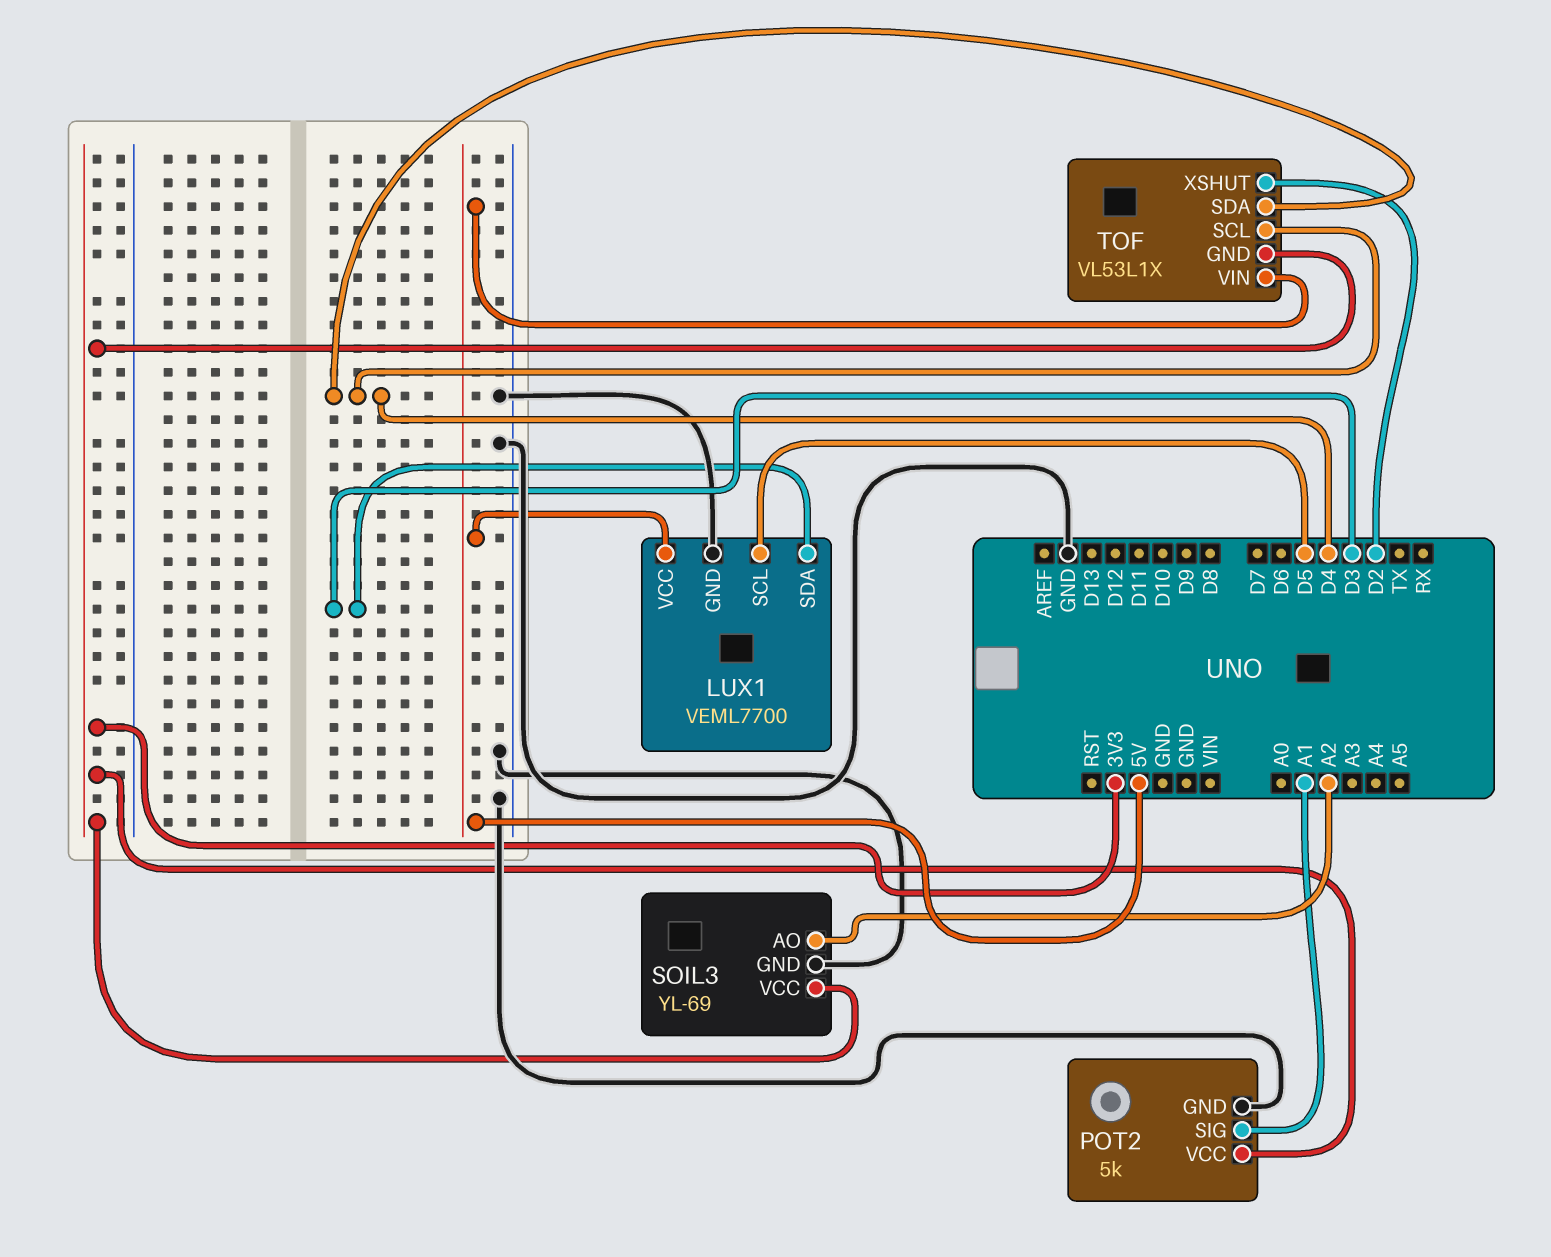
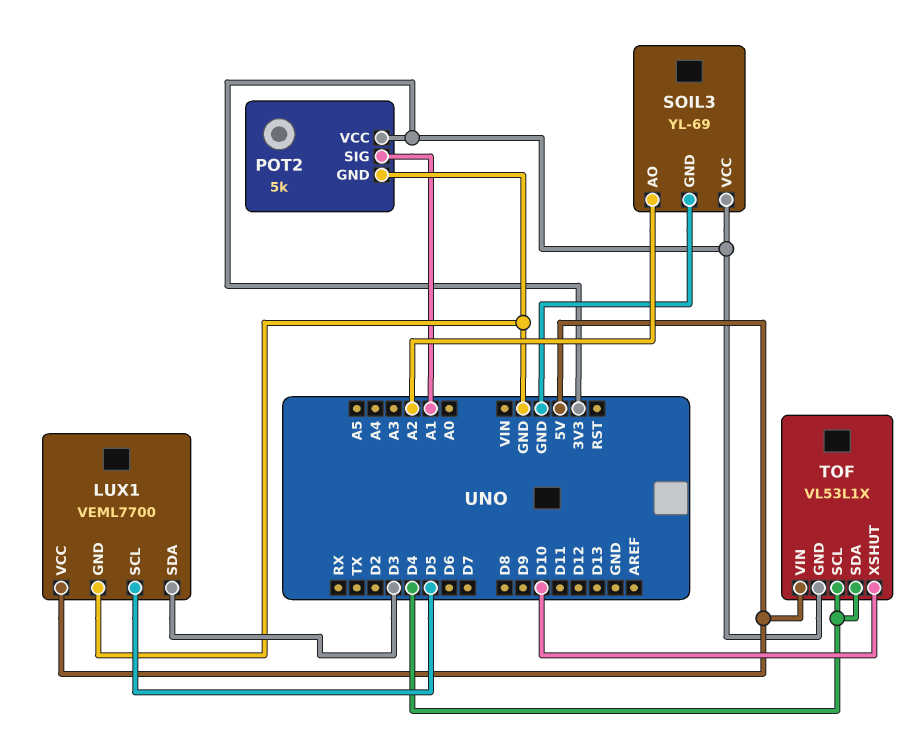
TOF pin XSHUT: D2 -> D10

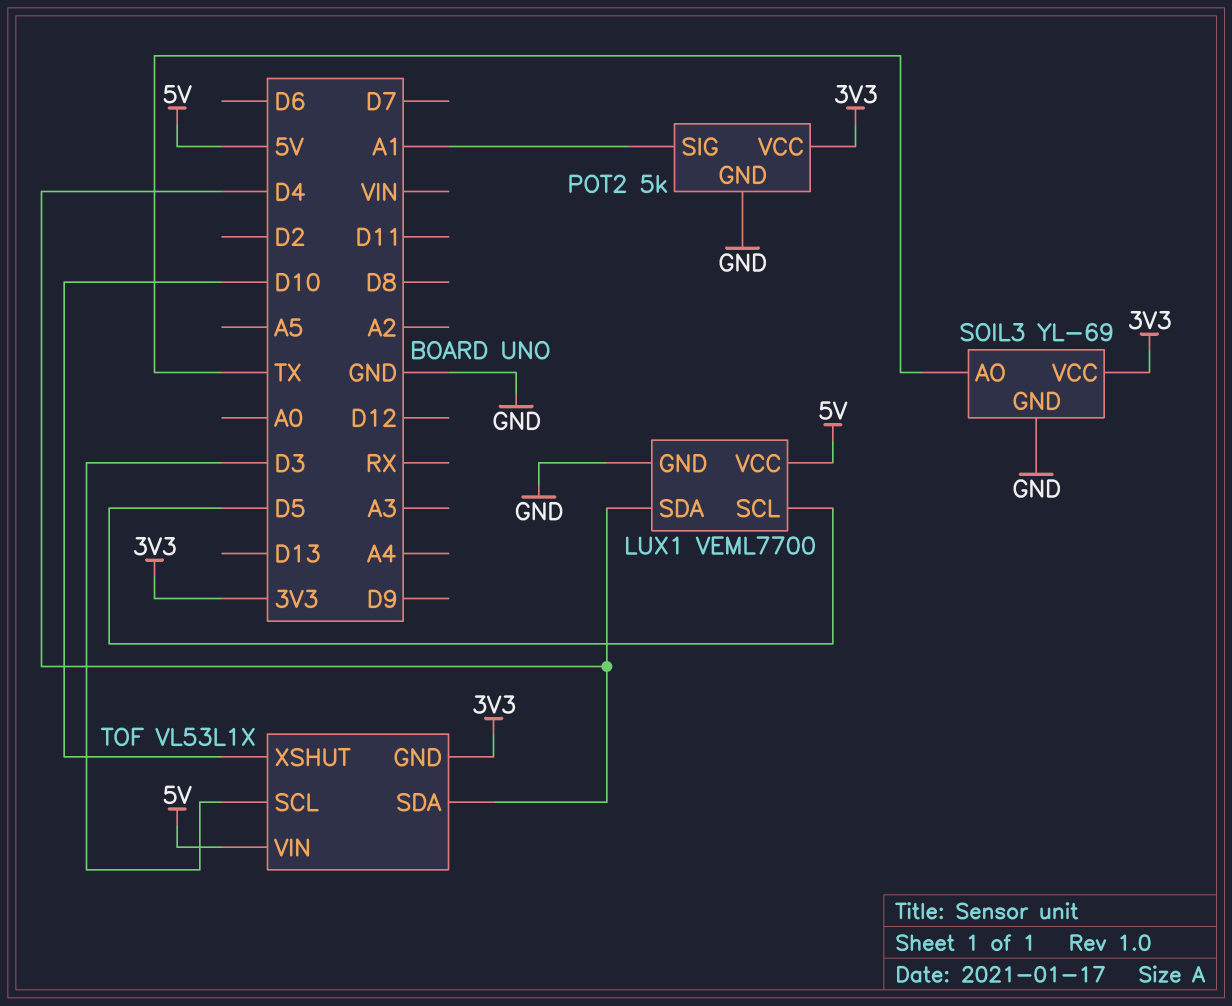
LUX1 pin SDA: D3 -> D4
SOIL3 pin AO: A2 -> TX
TOF pin SCL: D4 -> D3

